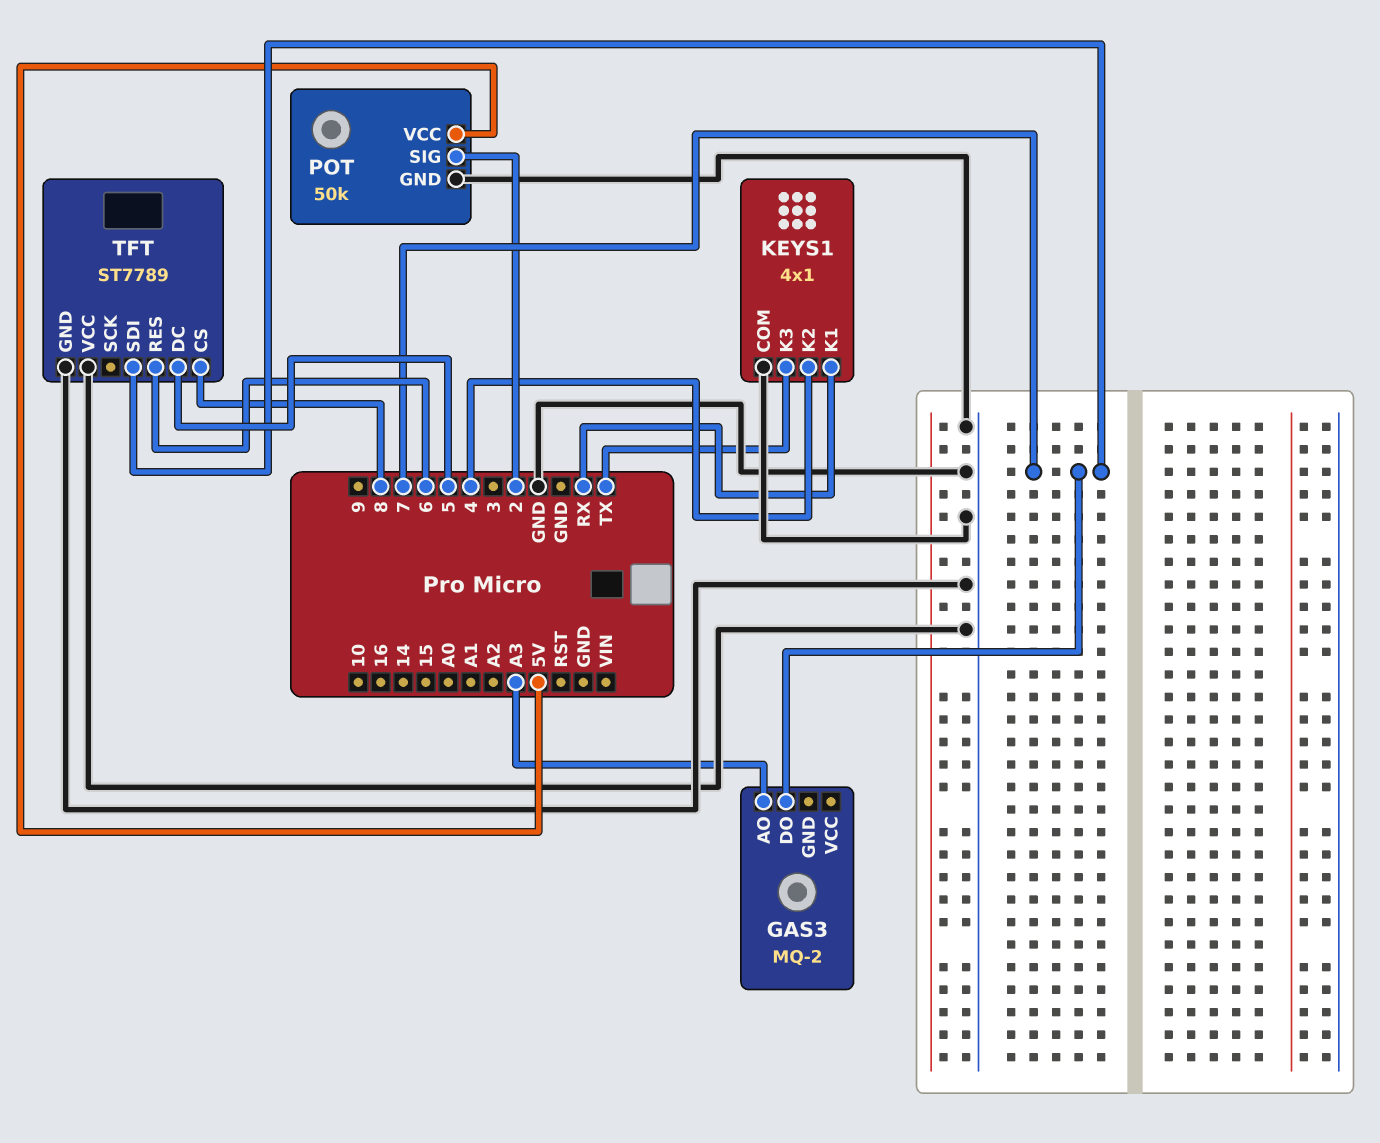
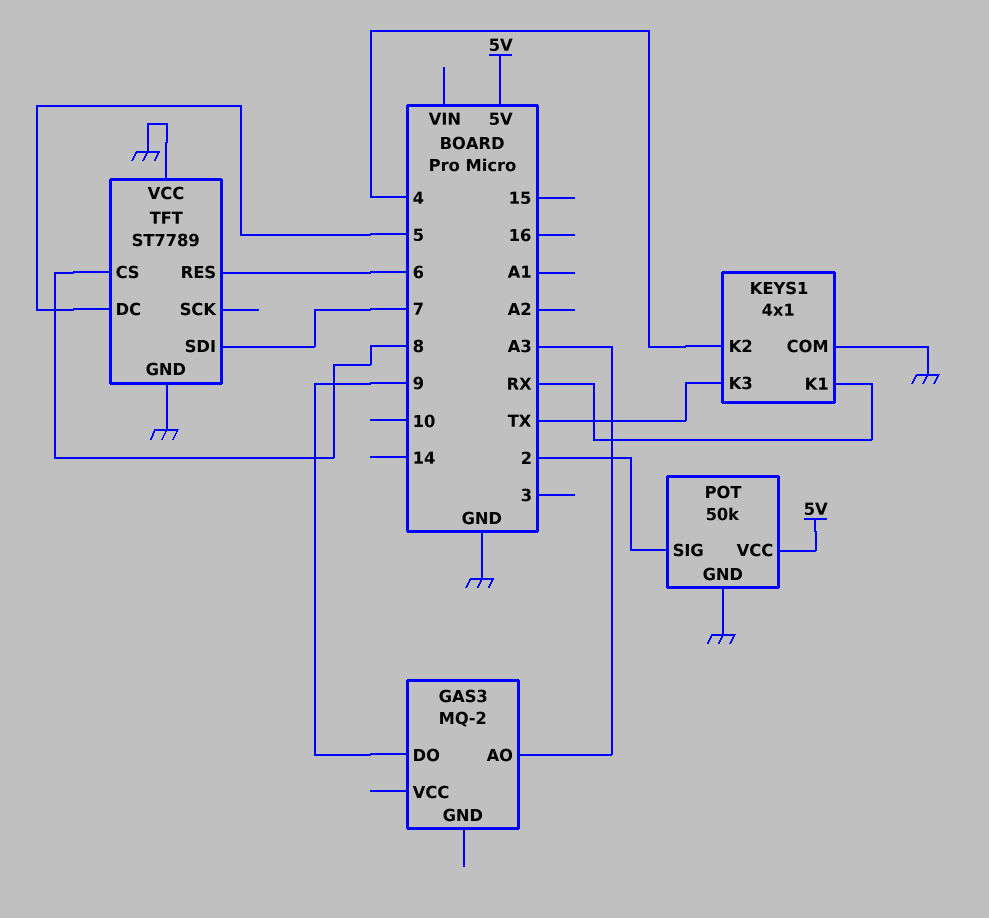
GAS3 pin DO: 7 -> 9

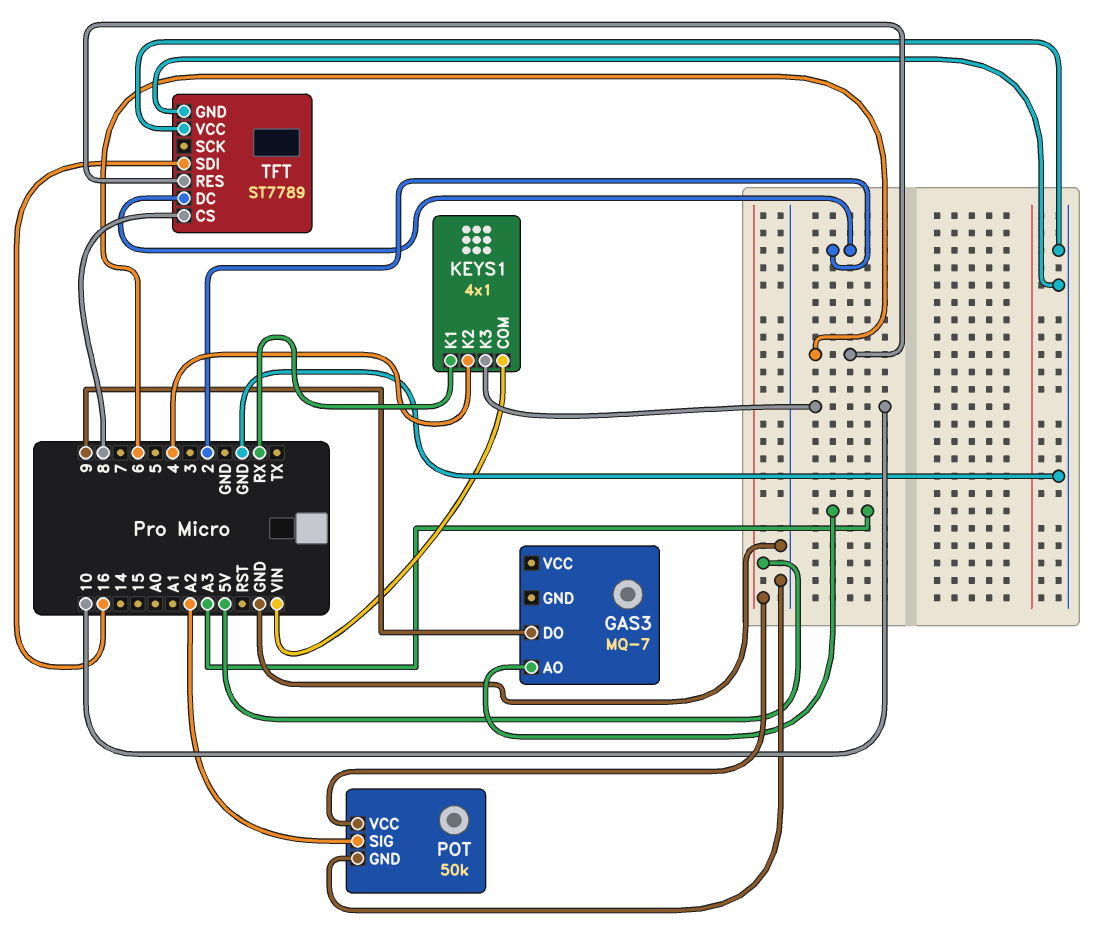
GAS3: MQ-2 -> MQ-7
KEYS1 pin COM: GND -> VIN
KEYS1 pin K3: TX -> 10
POT pin SIG: 2 -> A2
TFT pin DC: 5 -> 2
TFT pin SDI: 7 -> 16

